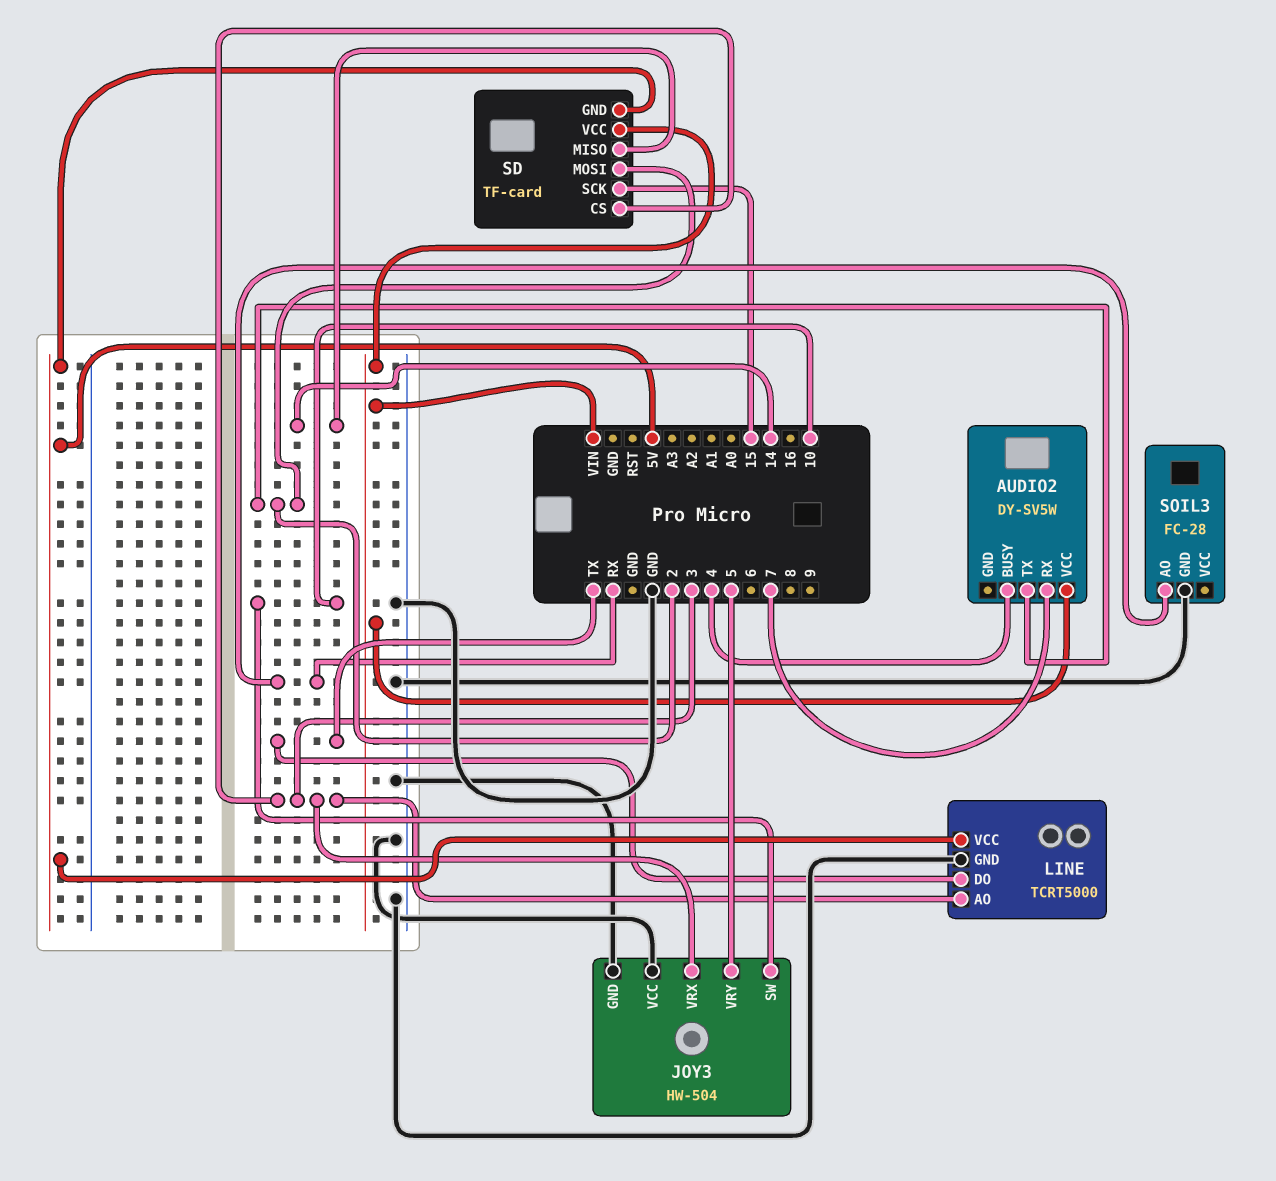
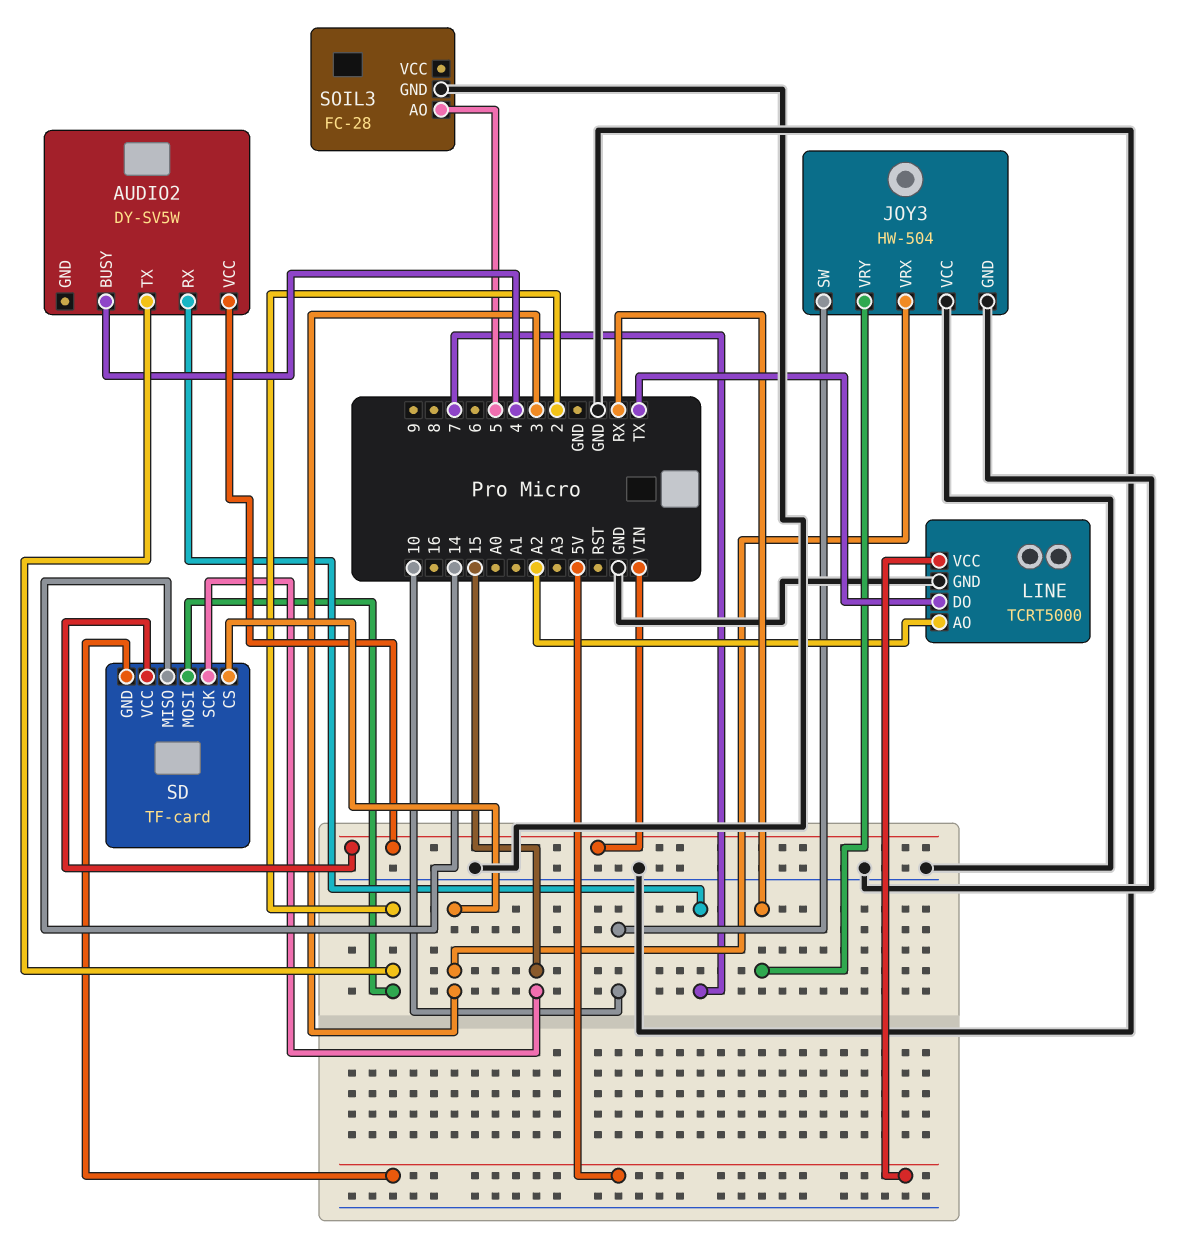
JOY3 pin VRY: 5 -> RX
LINE pin AO: 3 -> A2
SOIL3 pin AO: RX -> 5

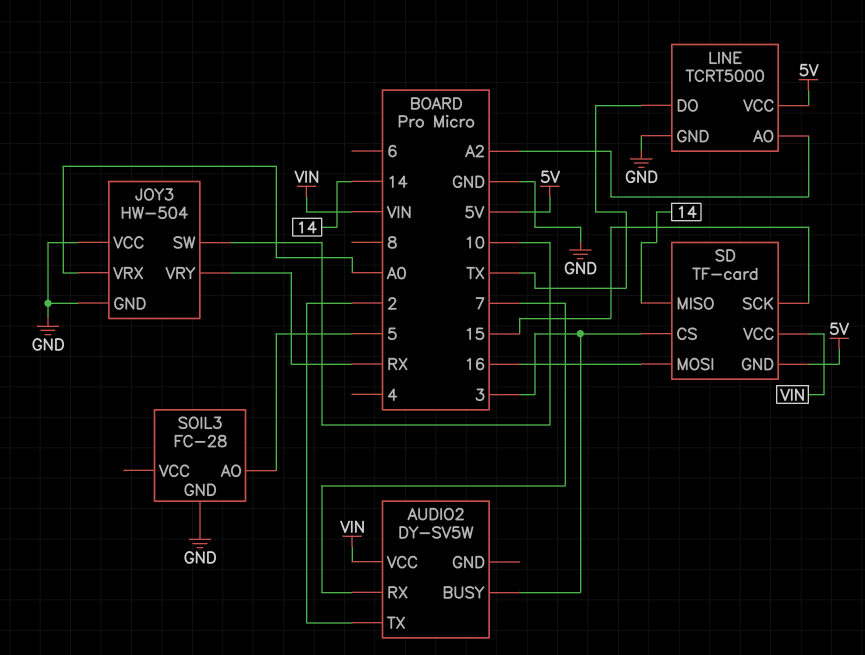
AUDIO2 pin BUSY: 4 -> 3
JOY3 pin VRX: 3 -> A0
SD pin MOSI: 2 -> 16

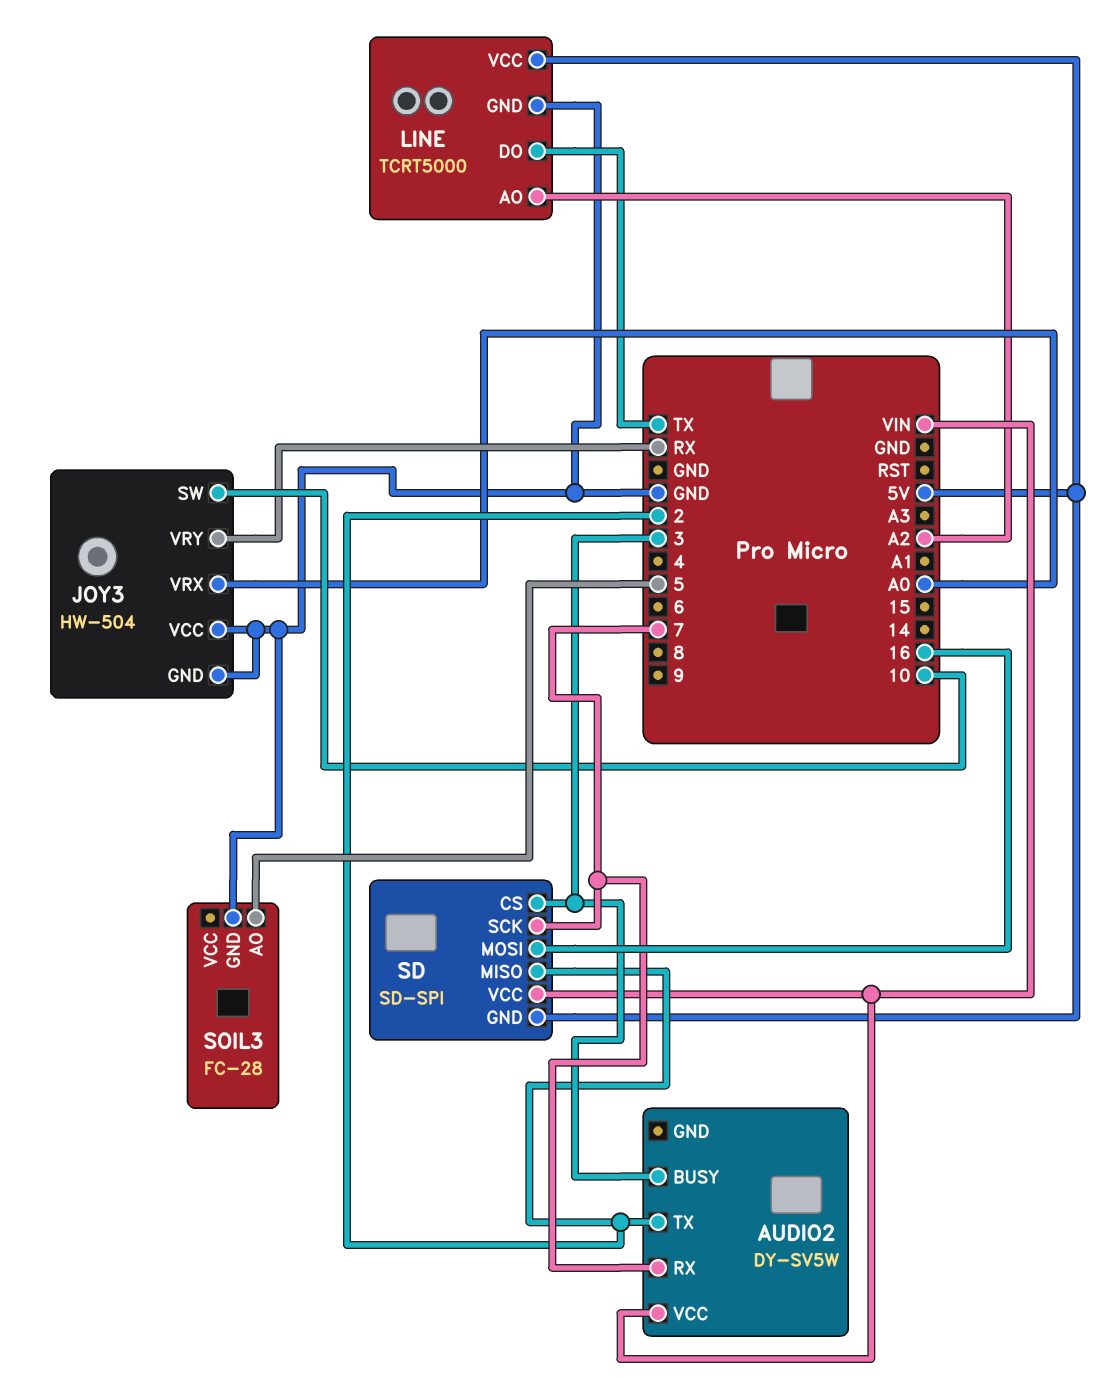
SD: TF-card -> SD-SPI
SD pin MISO: 14 -> 2
SD pin SCK: 15 -> 7

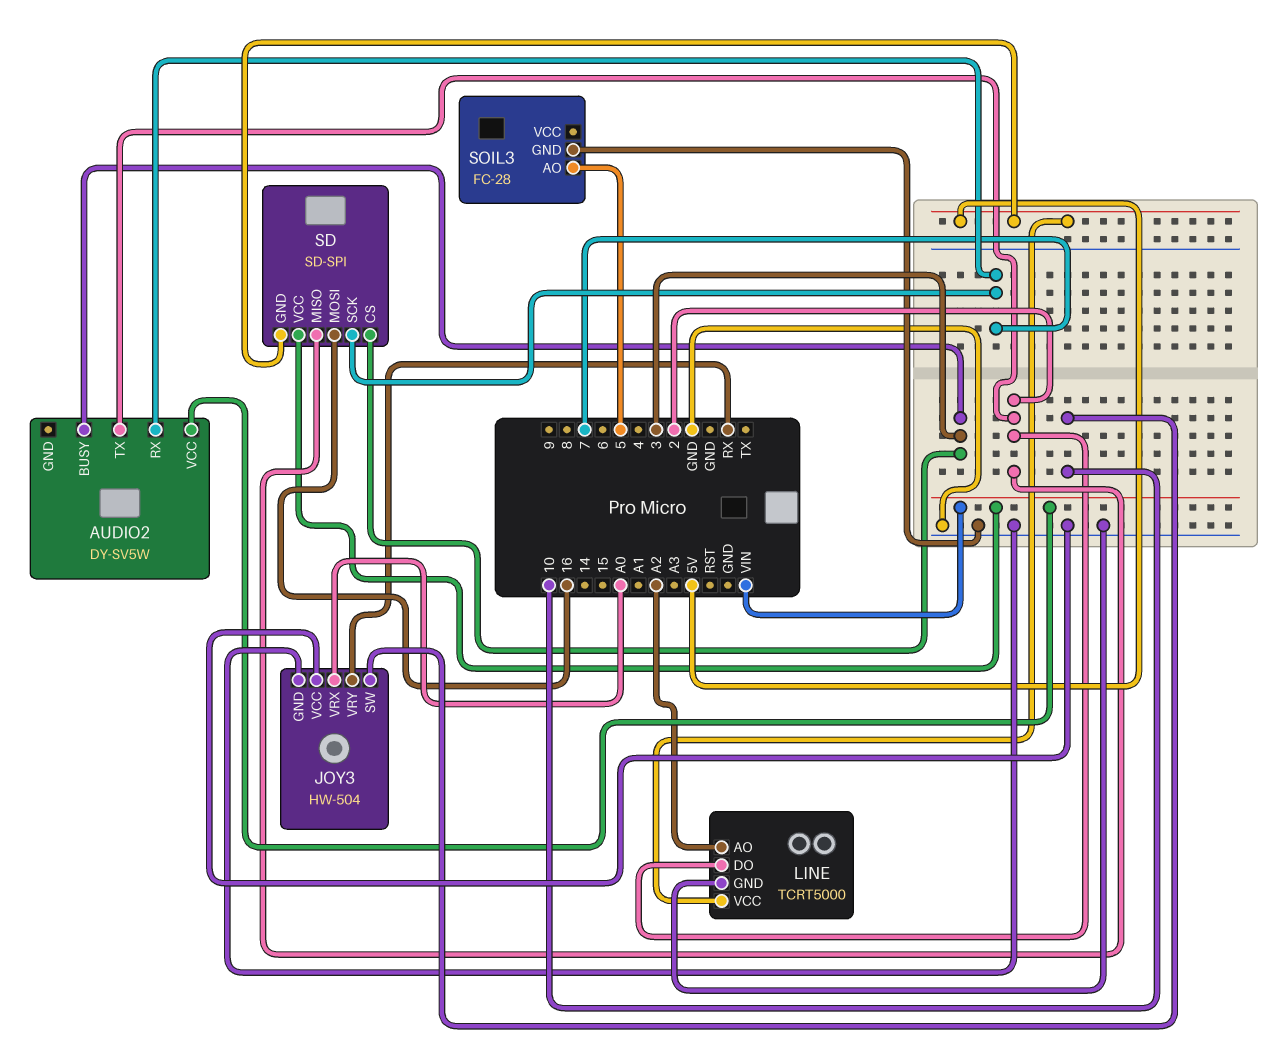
LINE pin DO: TX -> 2

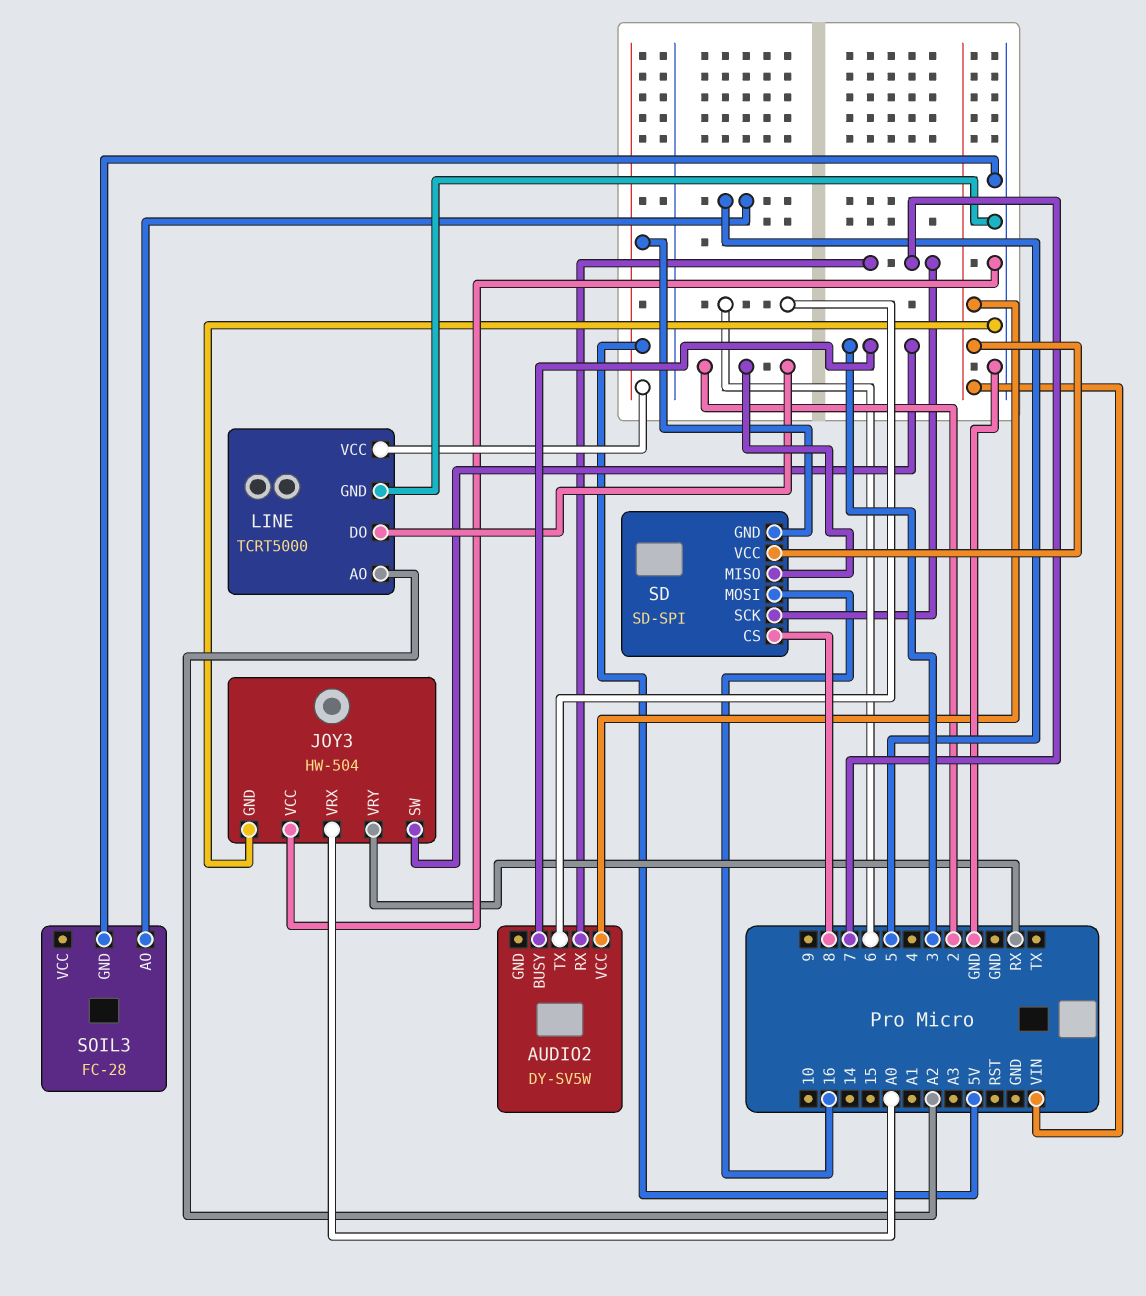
AUDIO2 pin TX: 2 -> 6
JOY3 pin SW: 10 -> 3
SD pin CS: 3 -> 8

